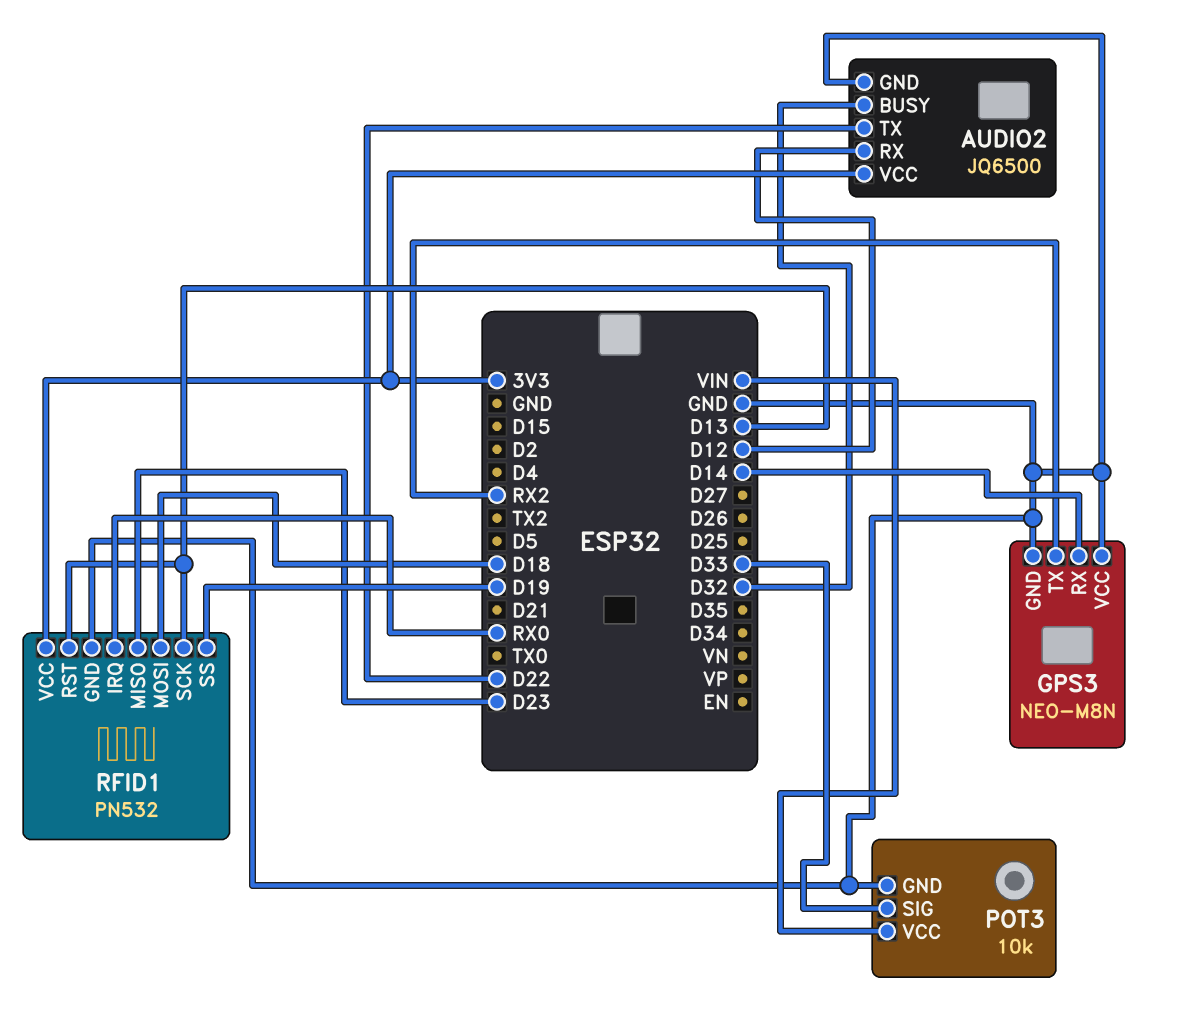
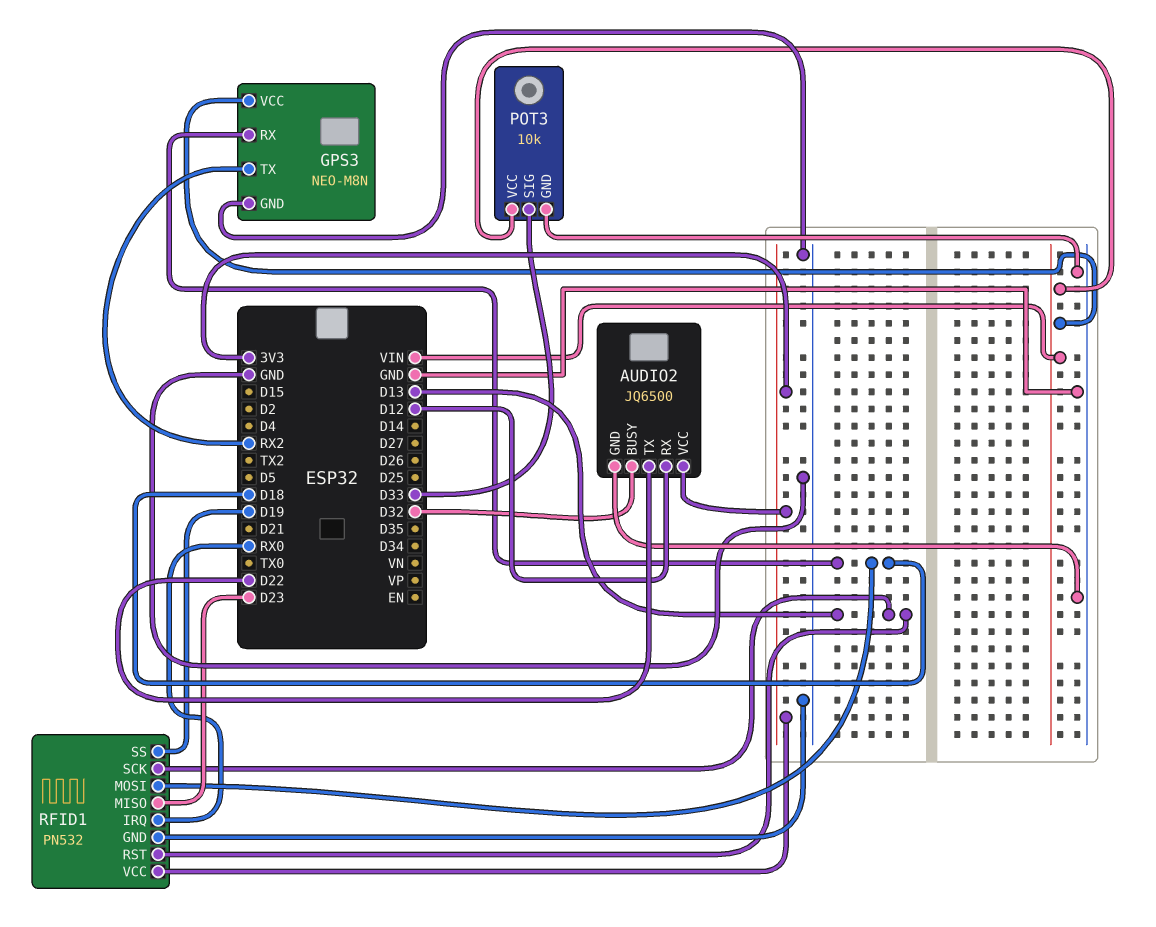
GPS3 pin RX: D14 -> D18
GPS3 pin VCC: GND -> VIN

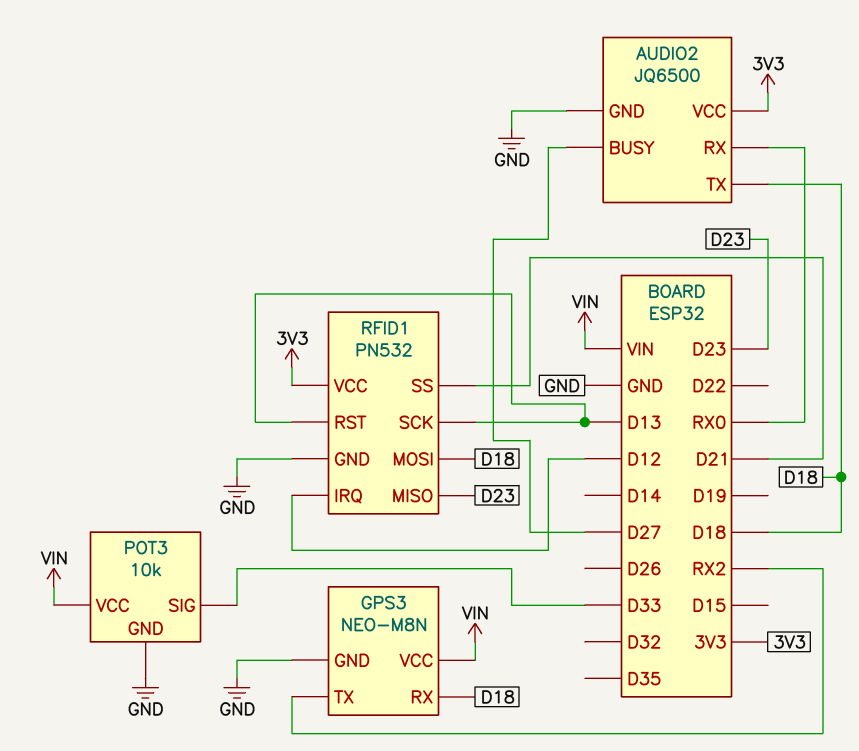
AUDIO2 pin BUSY: D32 -> D27
AUDIO2 pin RX: D12 -> RX0
AUDIO2 pin TX: D22 -> D18
RFID1 pin IRQ: RX0 -> D12
RFID1 pin SS: D19 -> D21

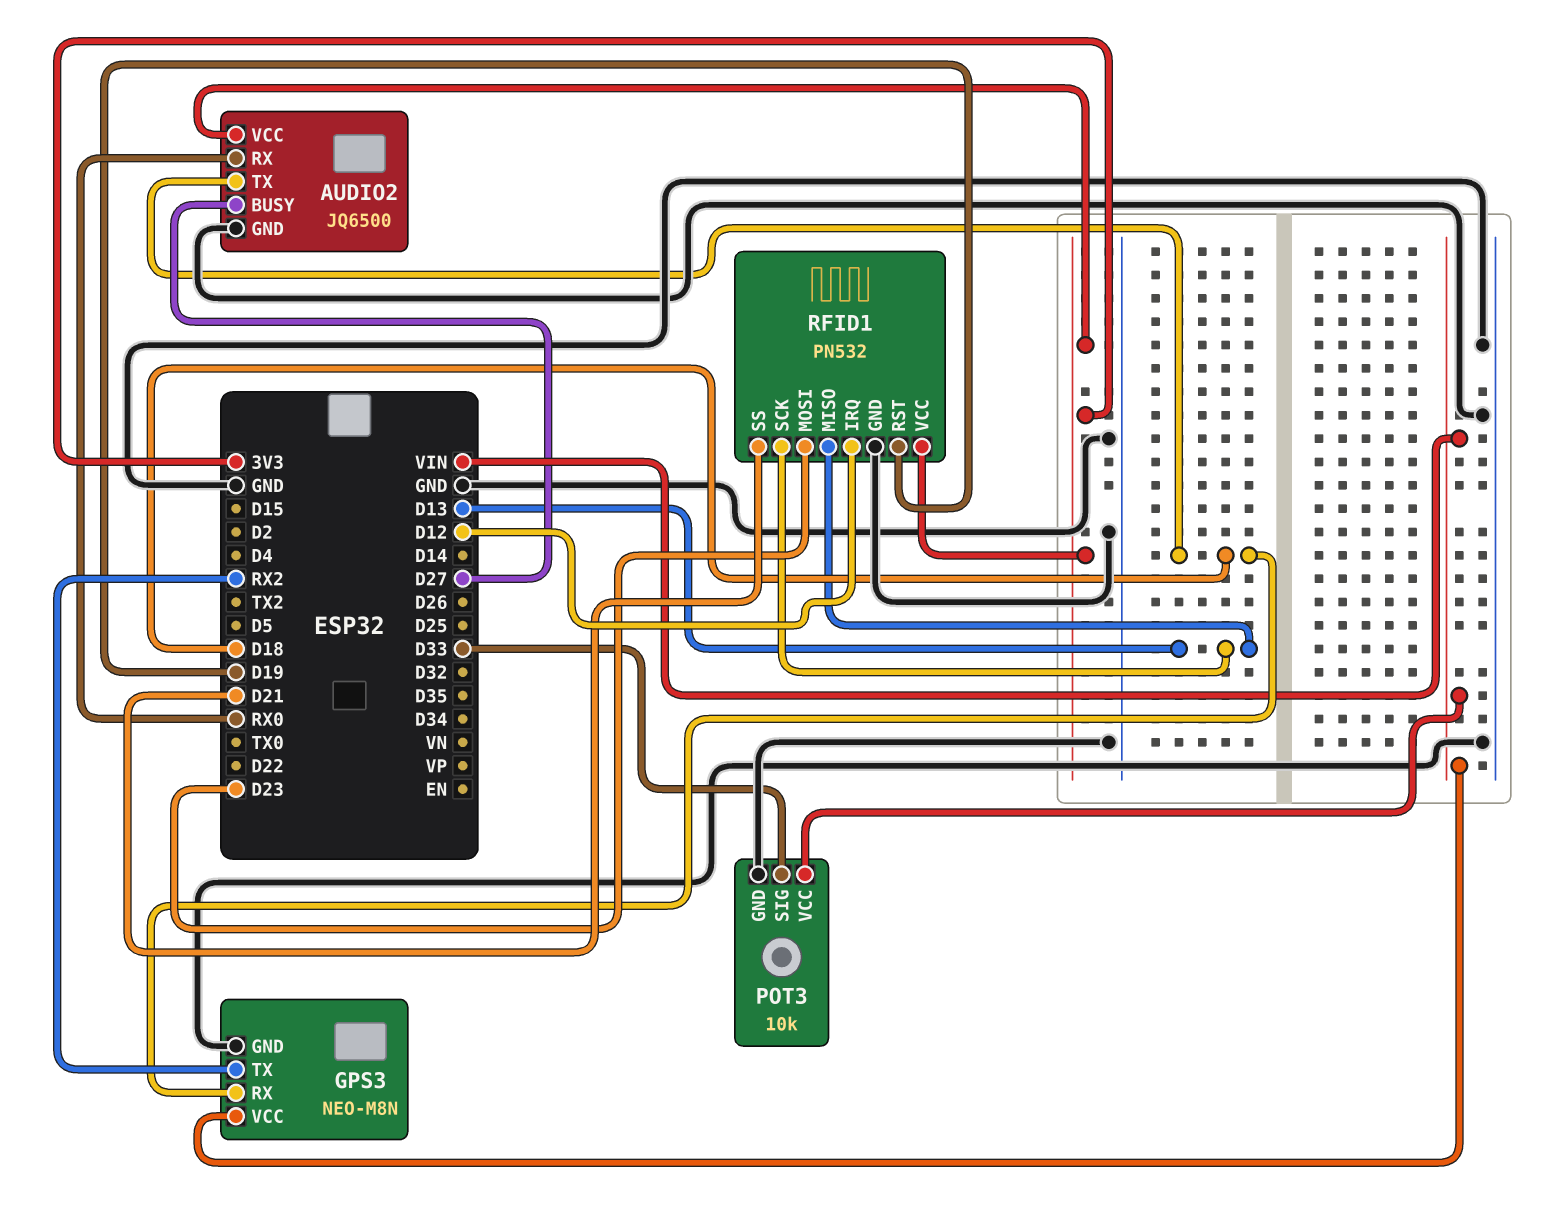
RFID1 pin MISO: D23 -> D13
RFID1 pin MOSI: D18 -> D23
RFID1 pin RST: D13 -> D19

